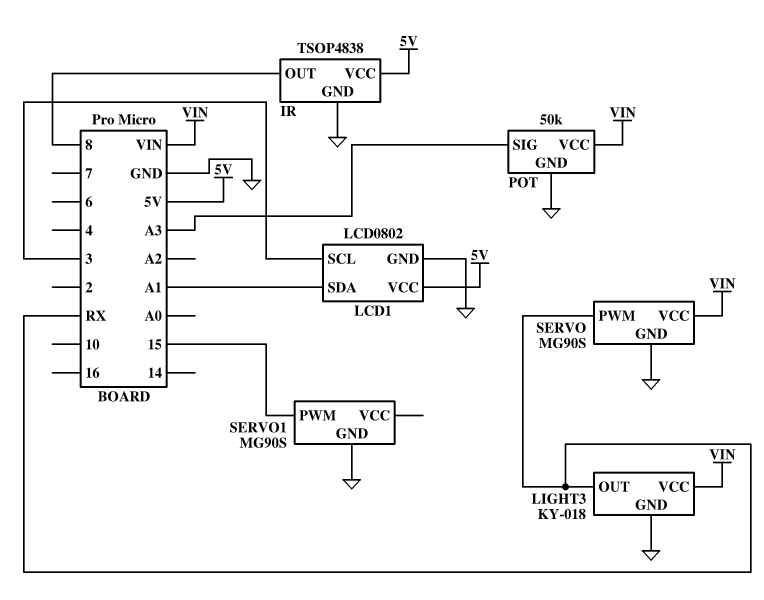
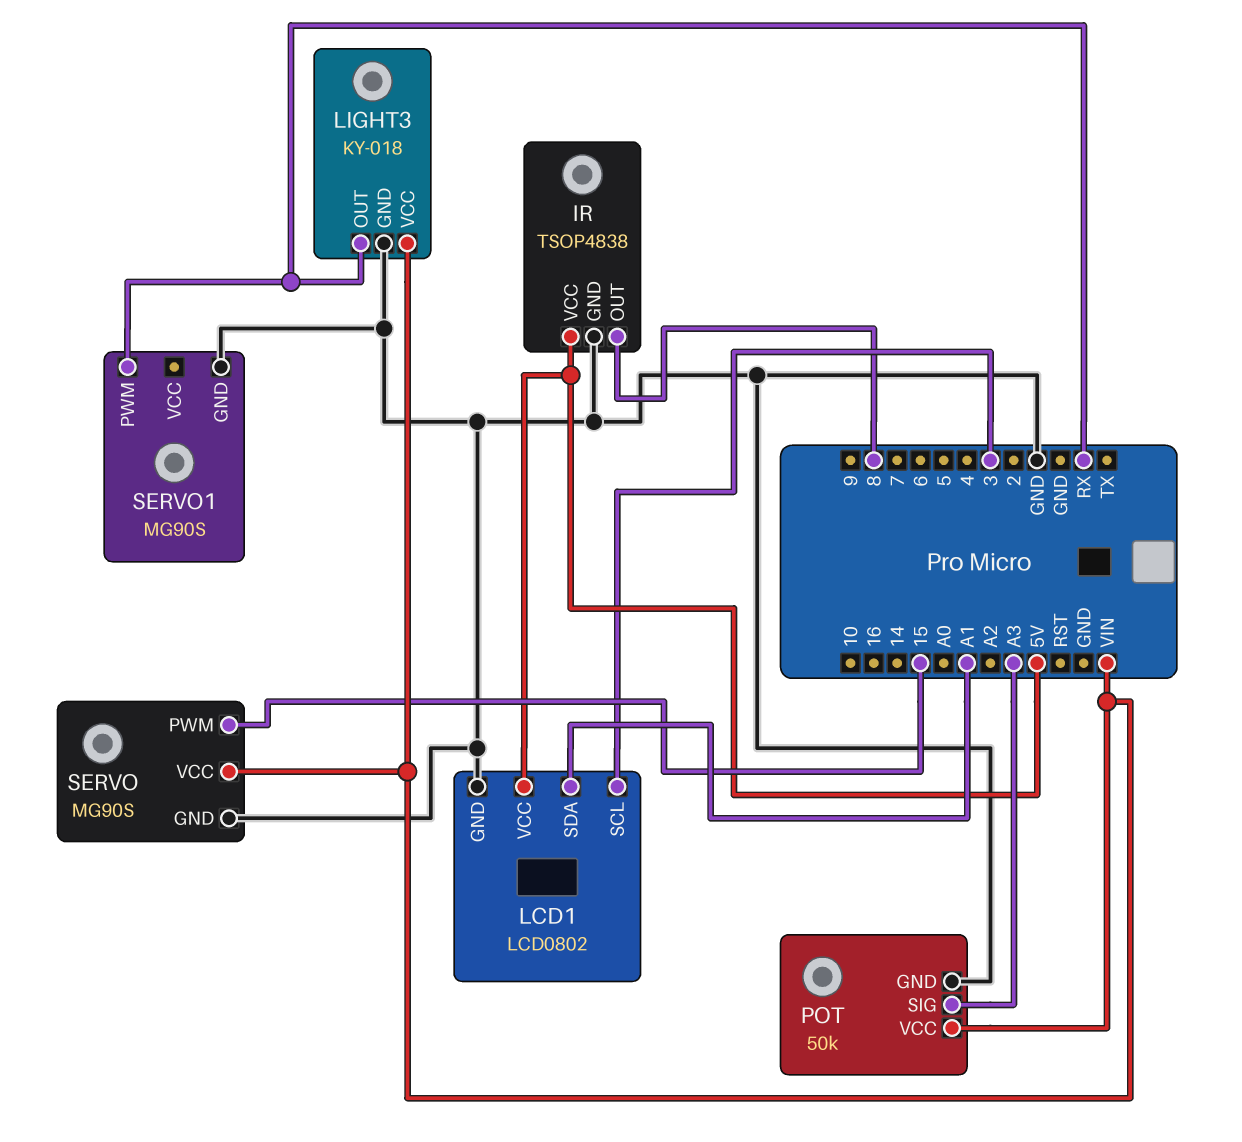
SERVO pin PWM: RX -> 15
SERVO1 pin PWM: 15 -> RX

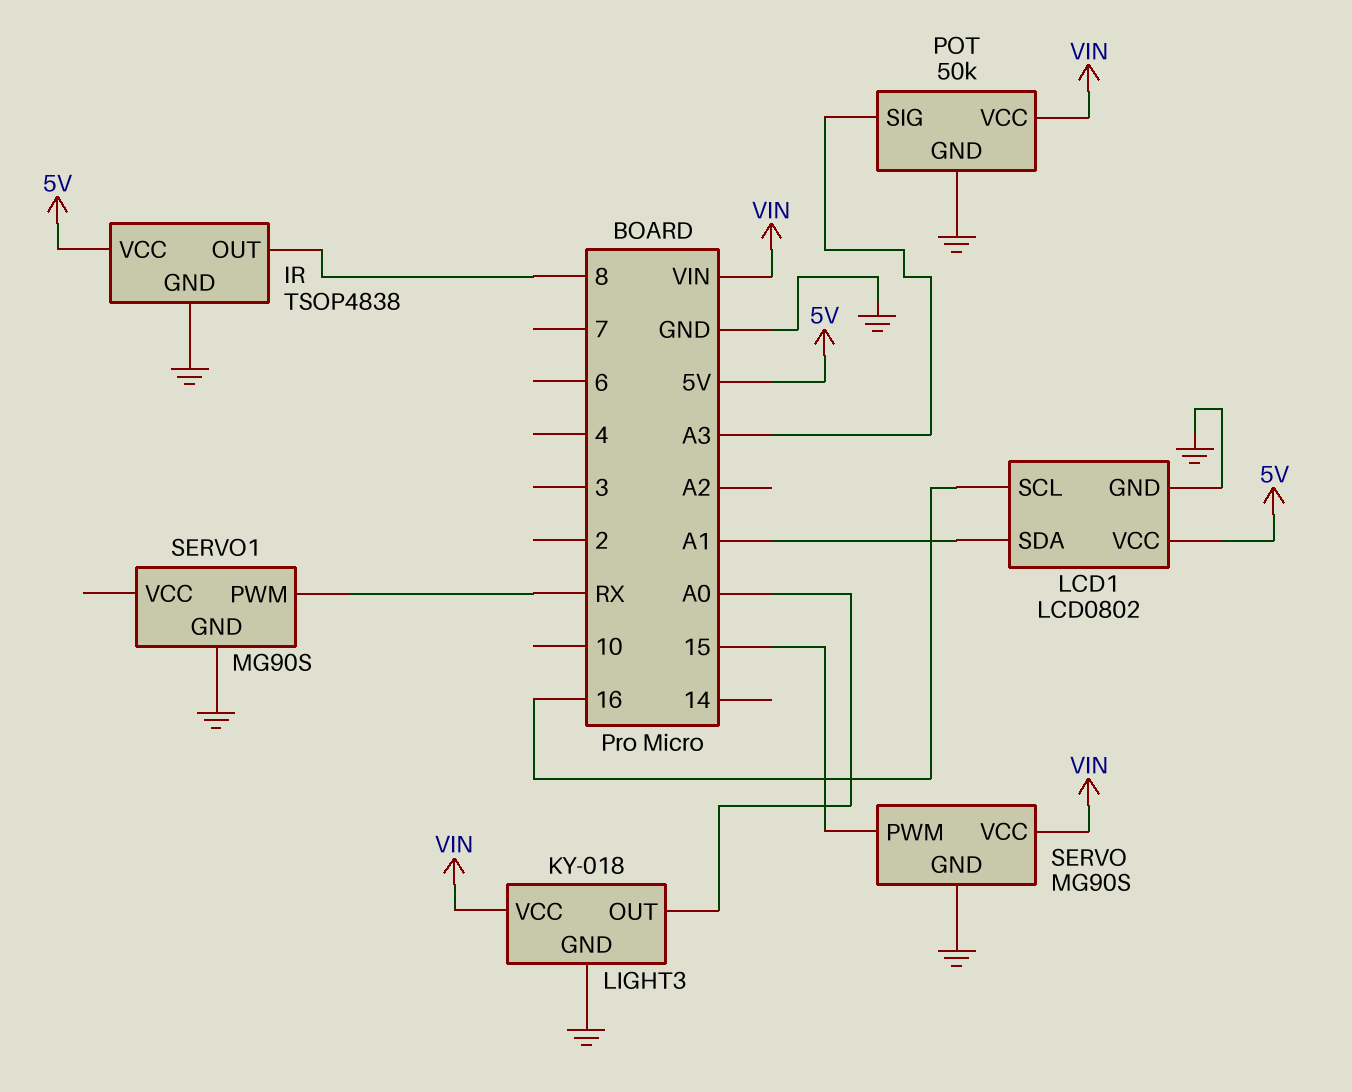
LCD1 pin SCL: 3 -> 16
LIGHT3 pin OUT: RX -> A0

